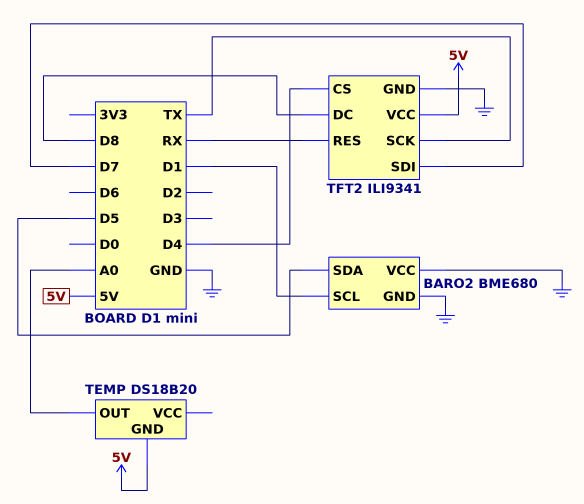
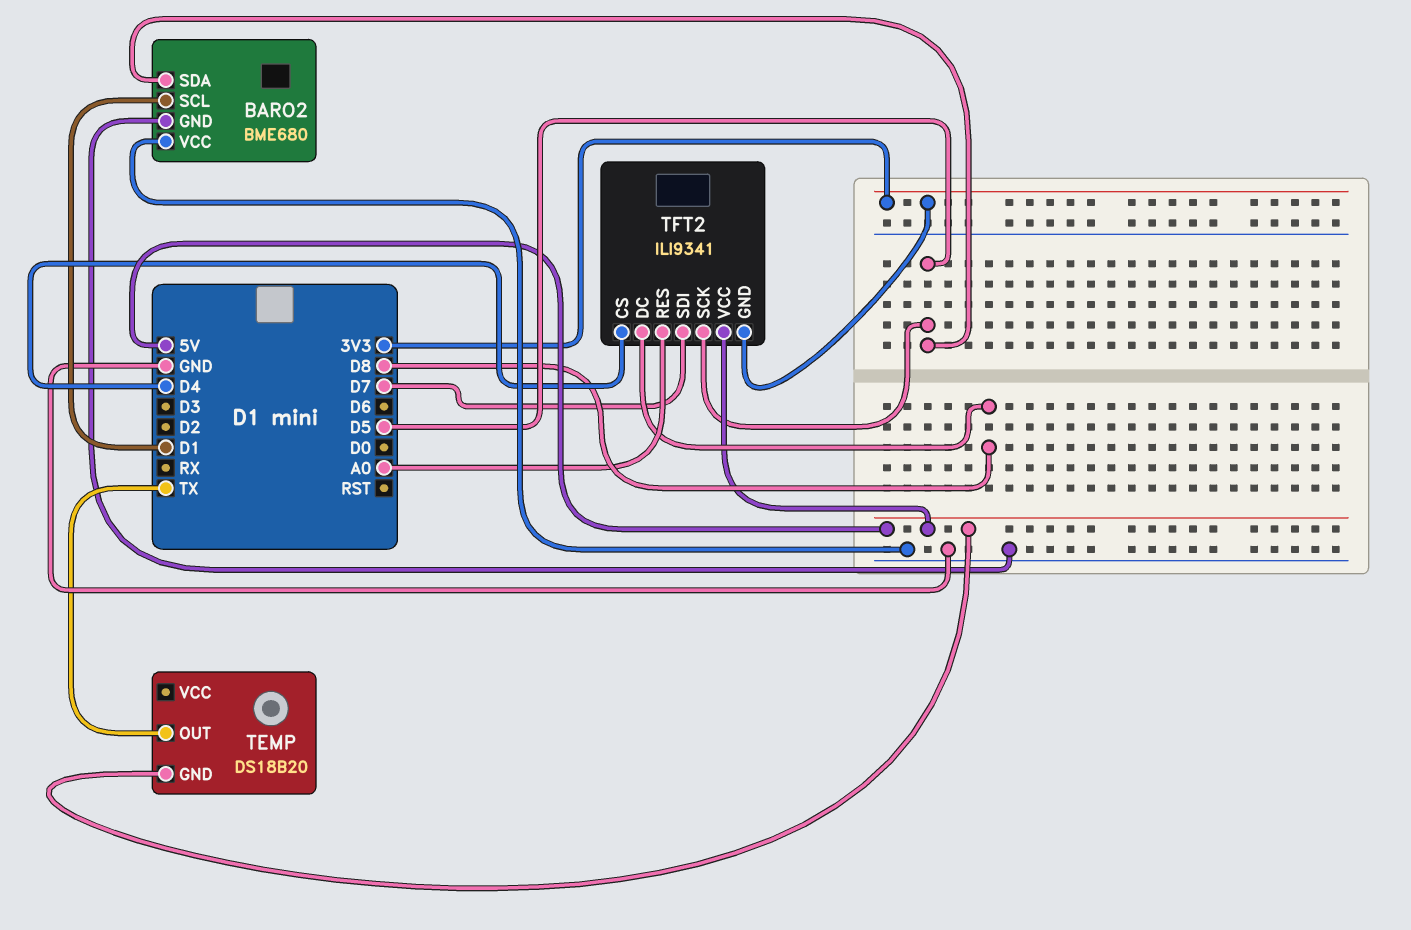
TEMP pin OUT: A0 -> TX
TFT2 pin GND: GND -> 3V3
TFT2 pin RES: RX -> A0
TFT2 pin SCK: TX -> D5

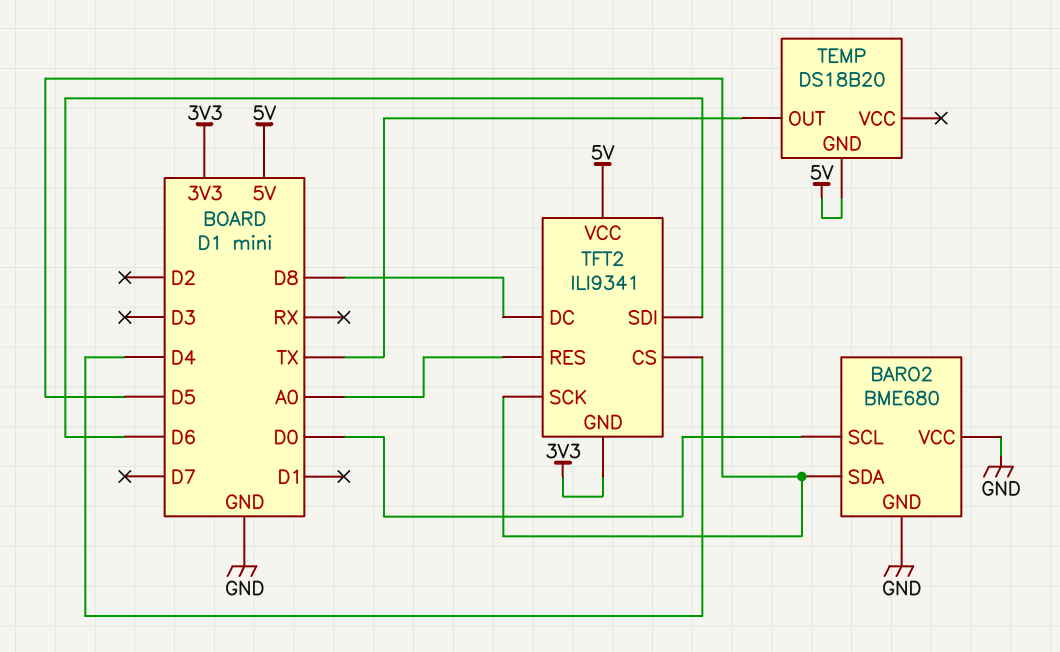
BARO2 pin SCL: D1 -> D0
TFT2 pin SDI: D7 -> D6

